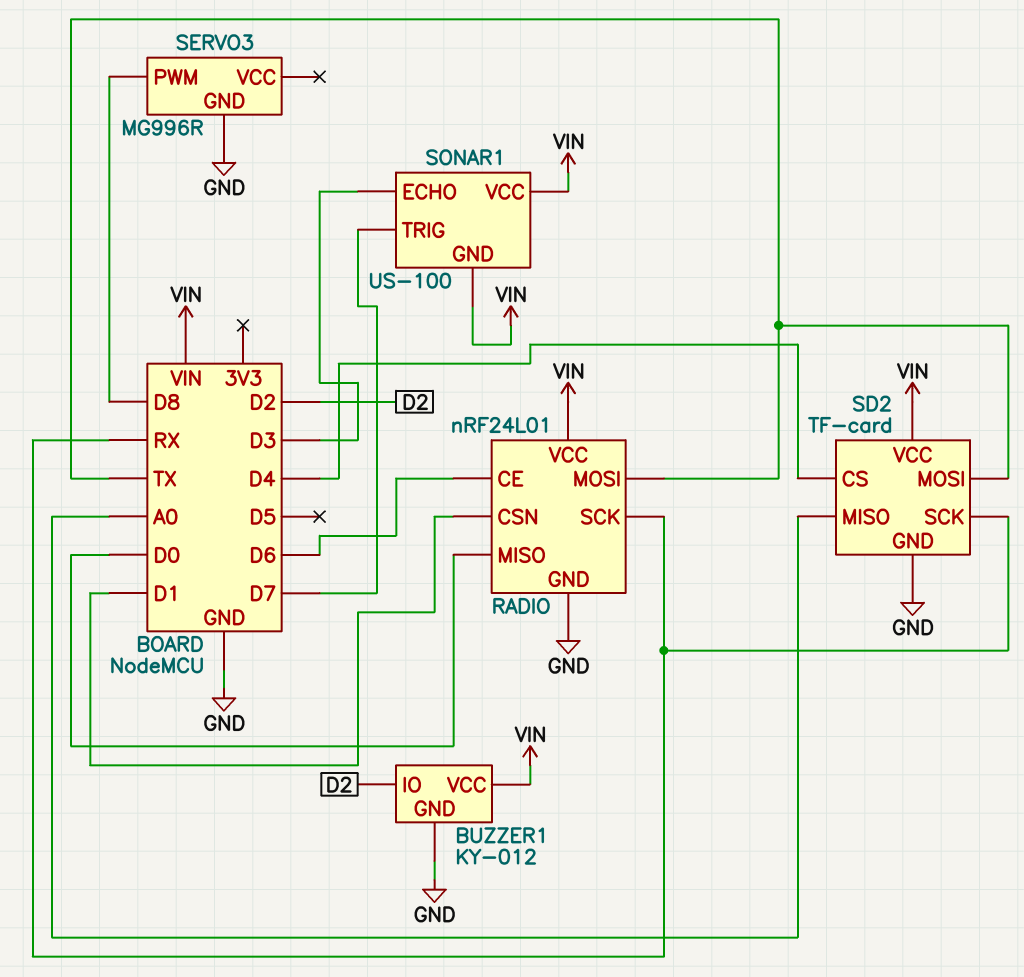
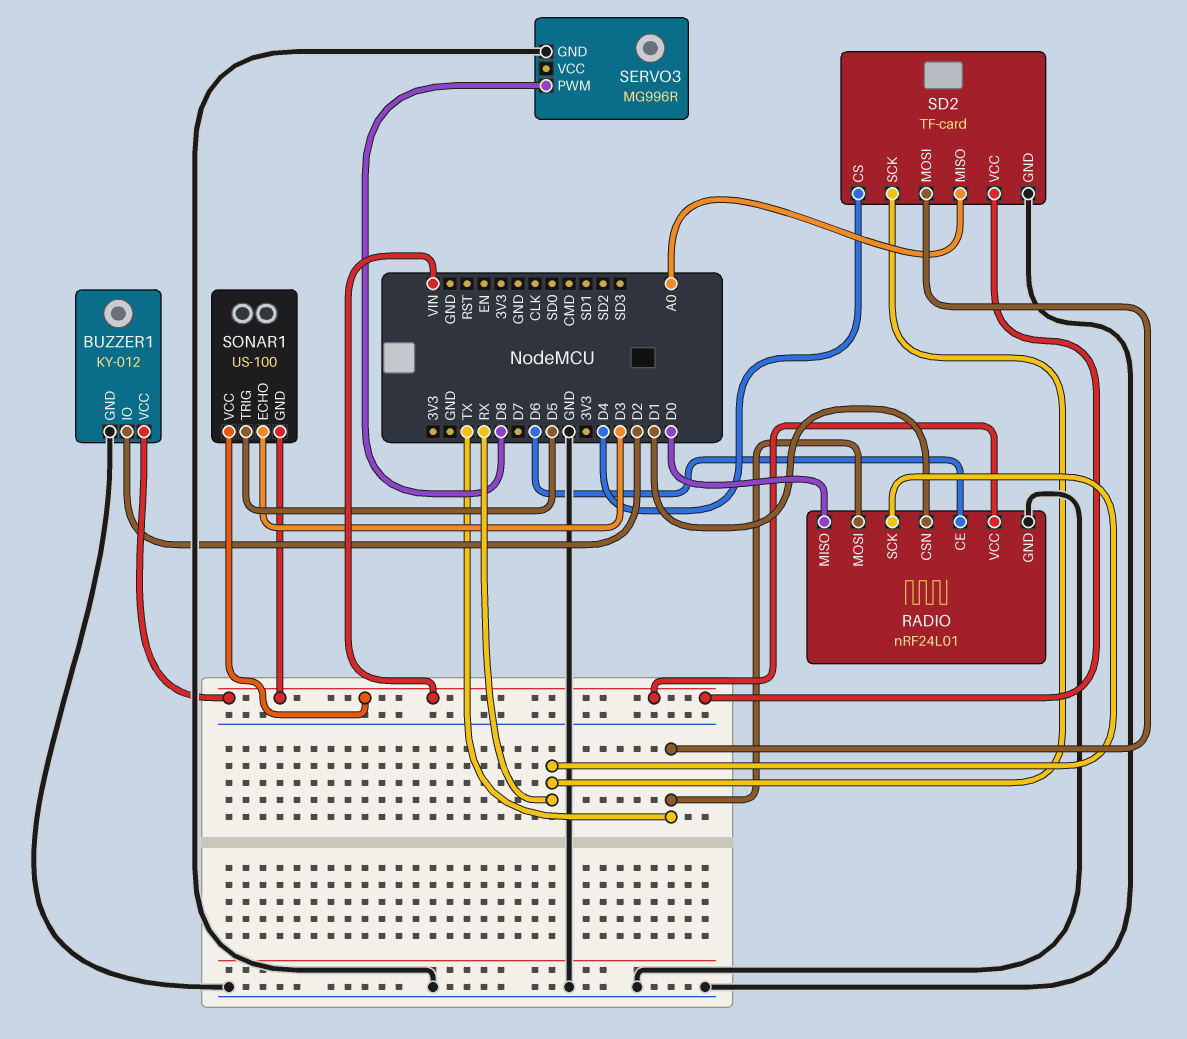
SONAR1 pin TRIG: D7 -> D5

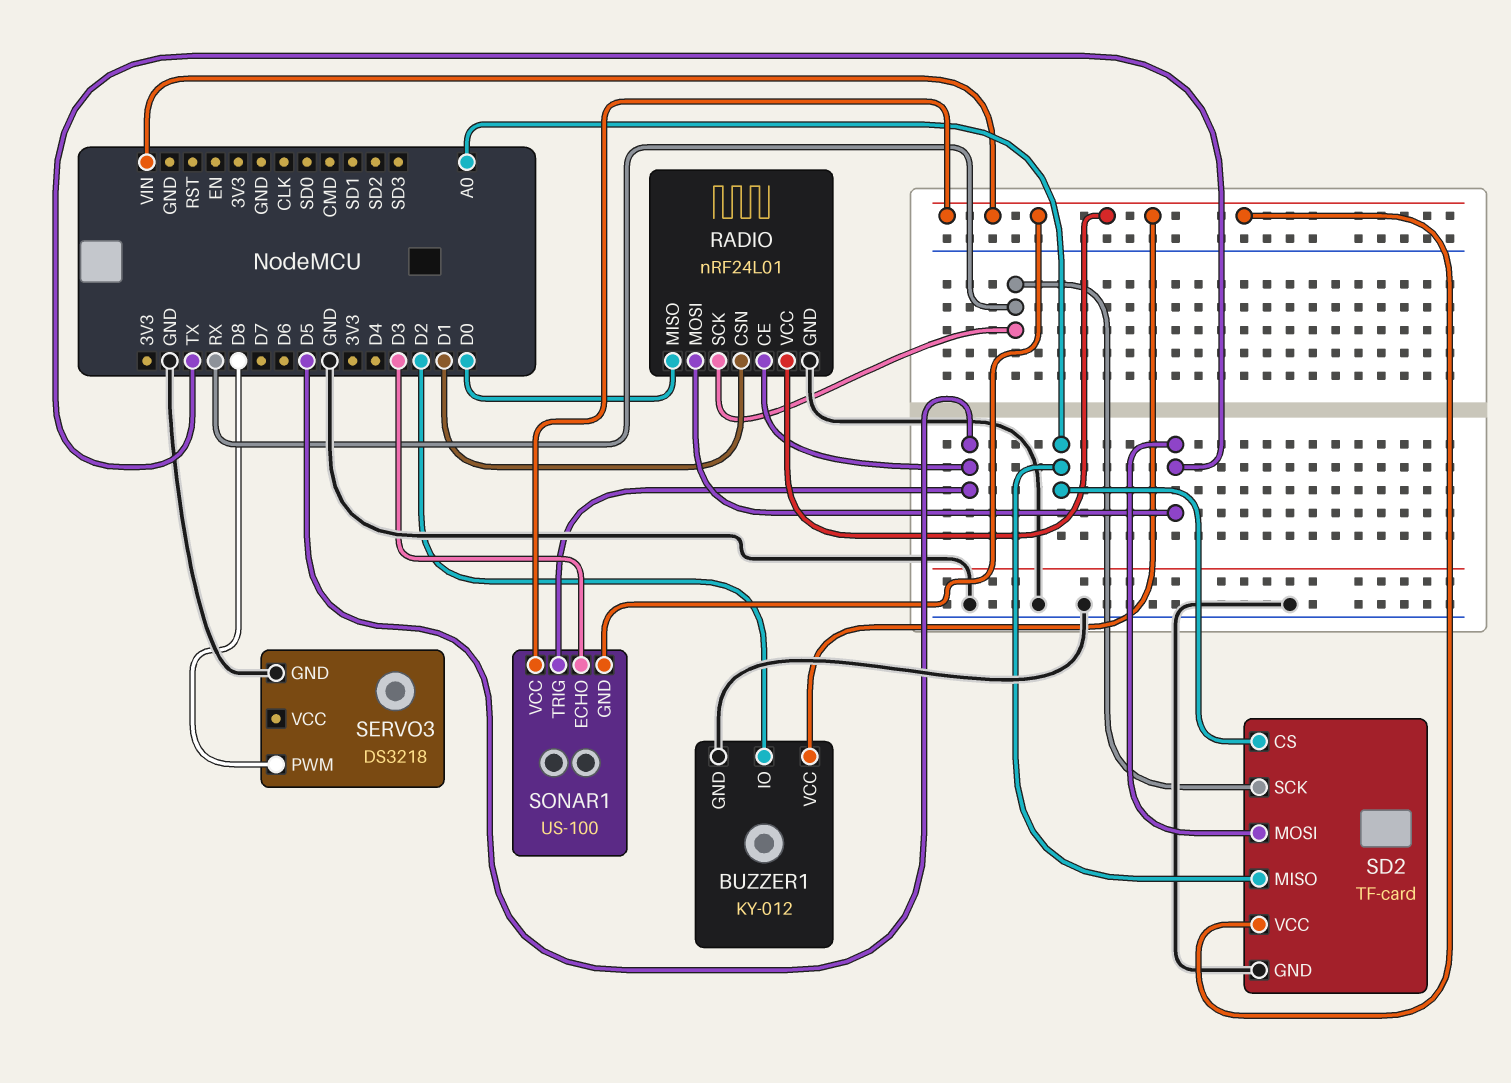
RADIO pin CE: D6 -> D5
SD2 pin CS: D4 -> A0
SERVO3: MG996R -> DS3218

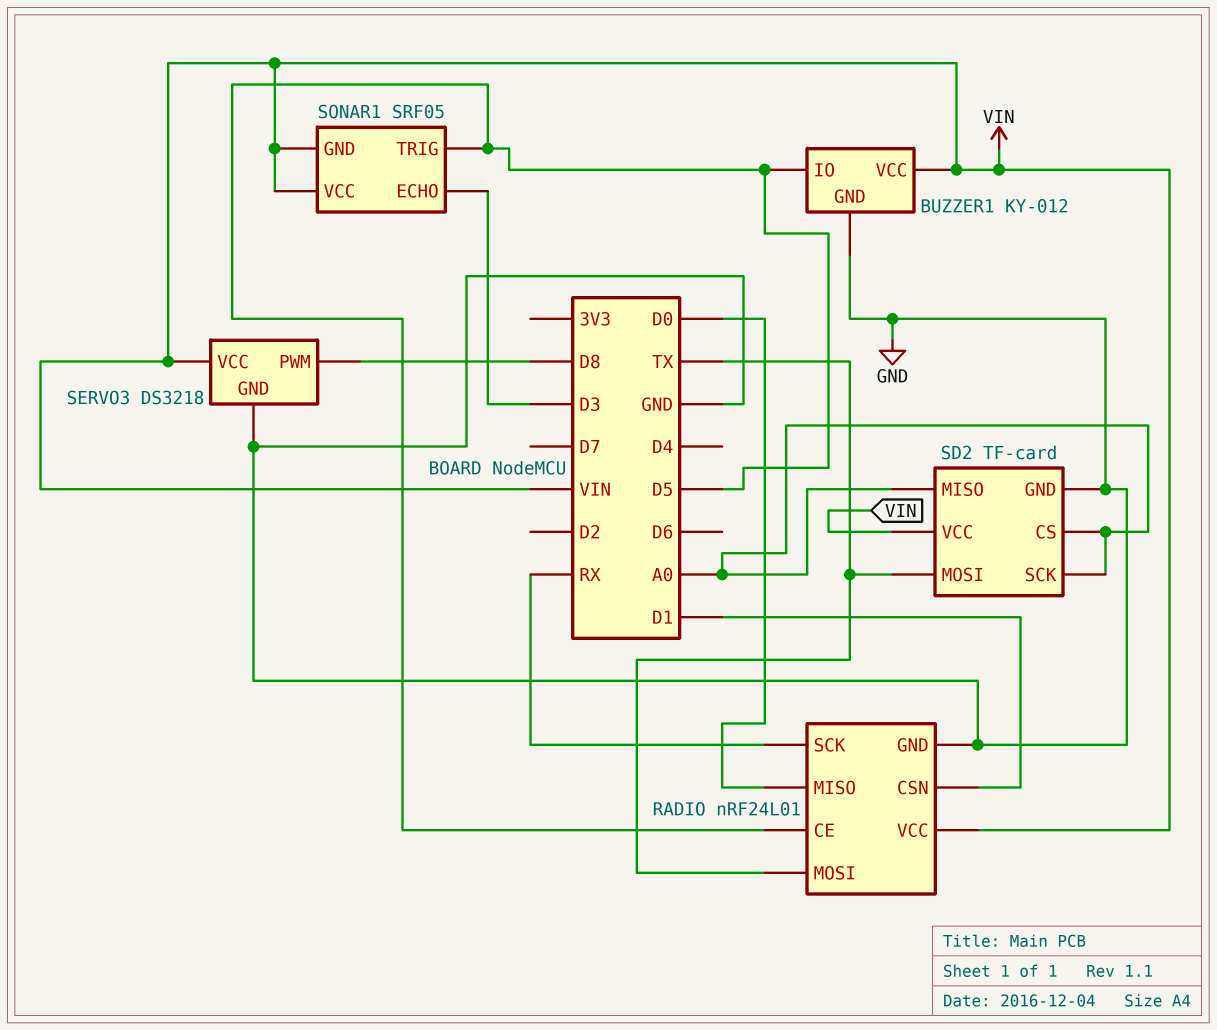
BUZZER1 pin IO: D2 -> D5
SD2 pin SCK: RX -> A0
SERVO3 pin VCC: none -> VIN
SONAR1: US-100 -> SRF05

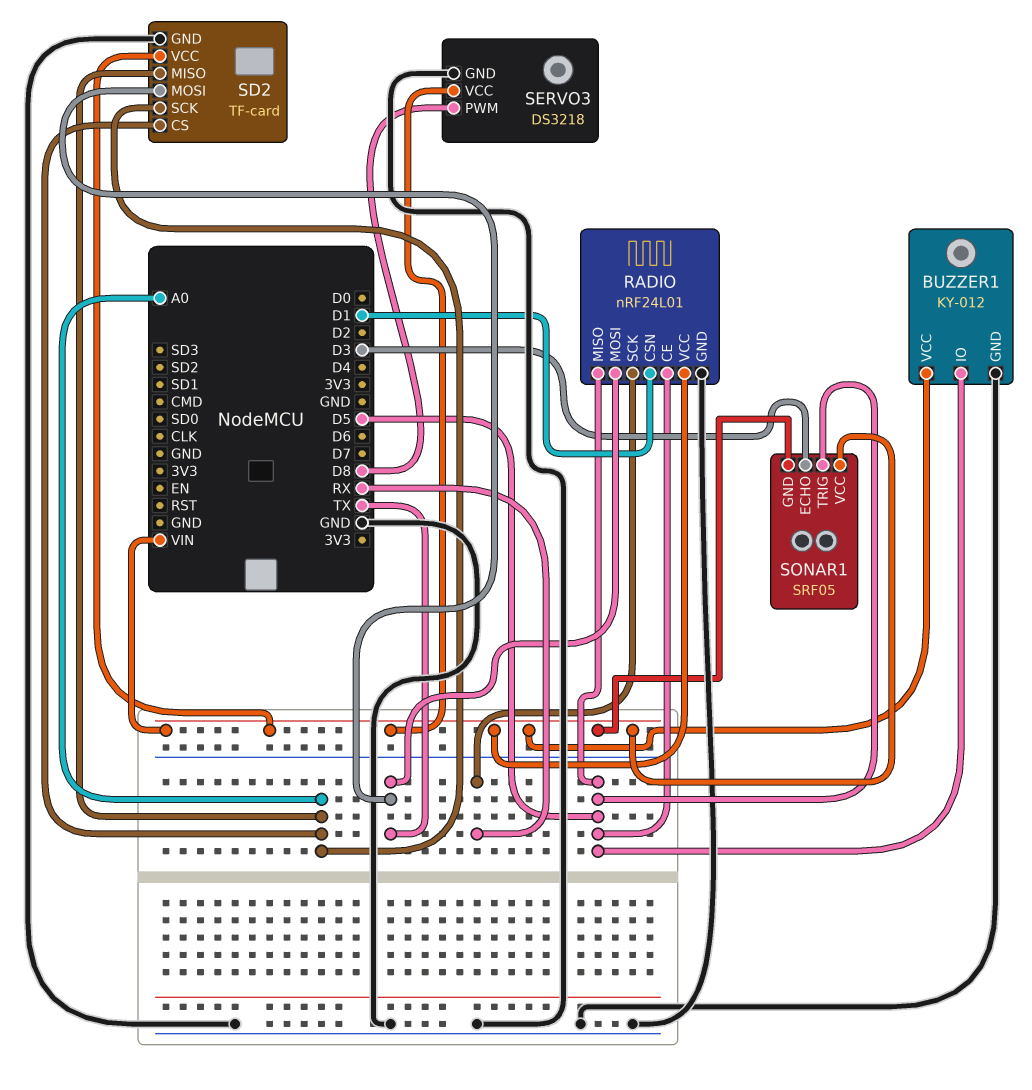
RADIO pin MISO: D0 -> D5

